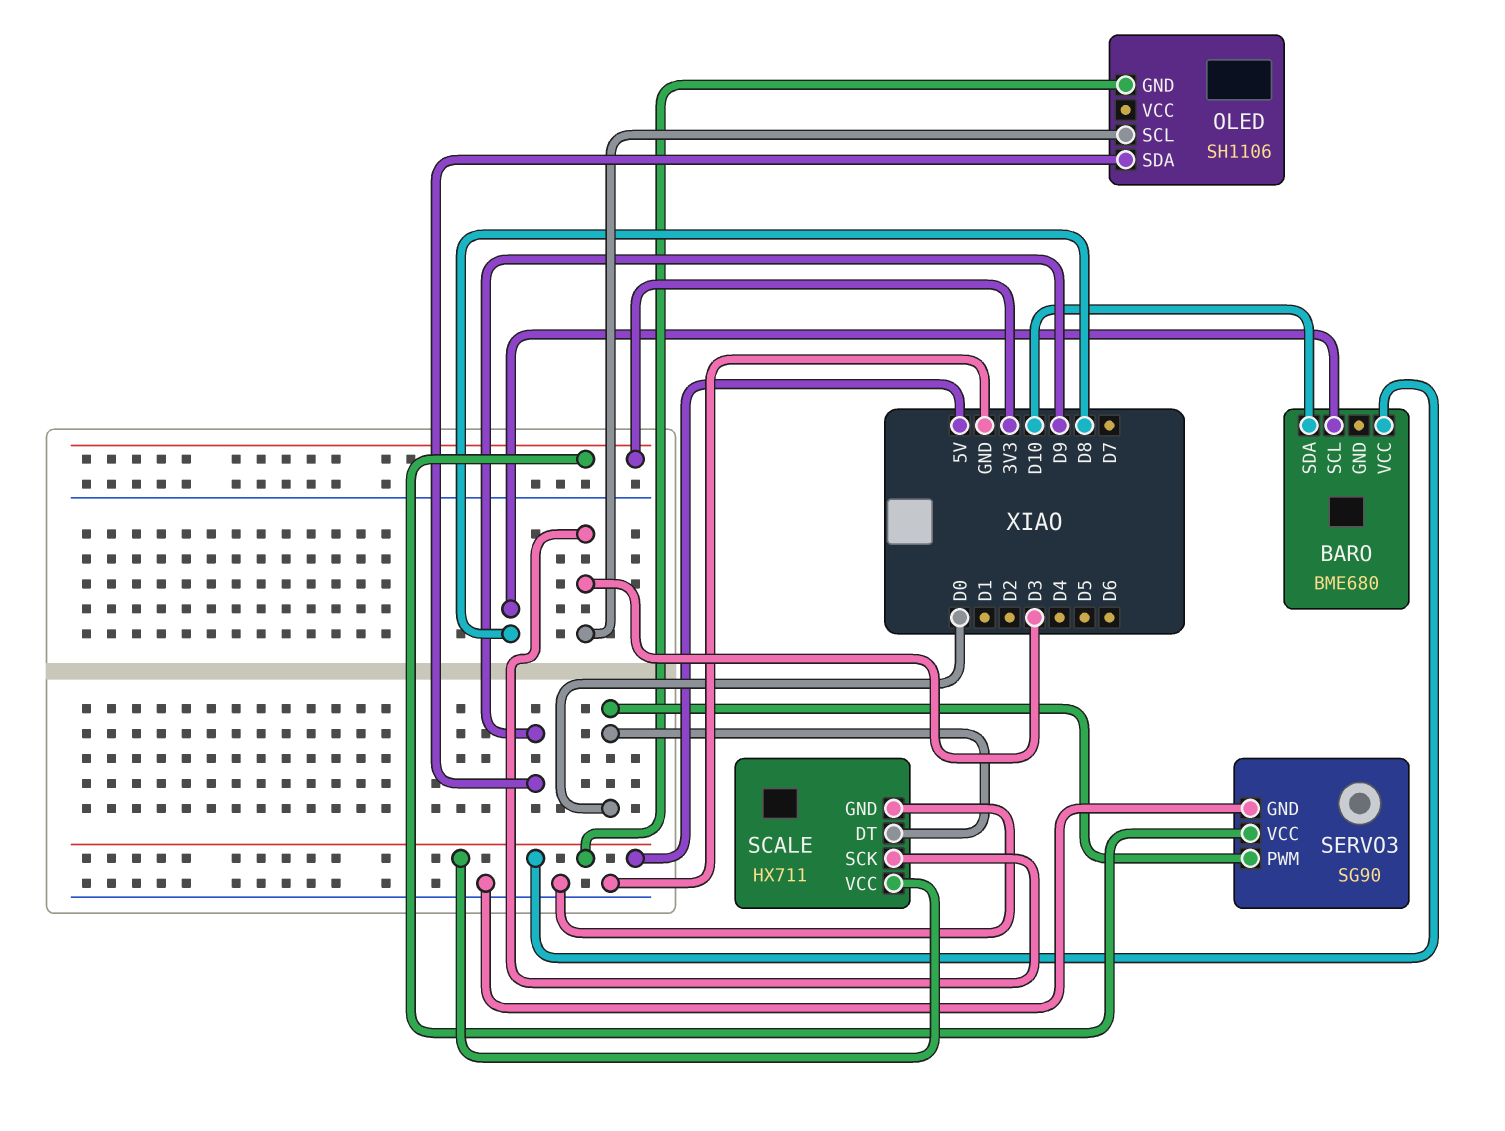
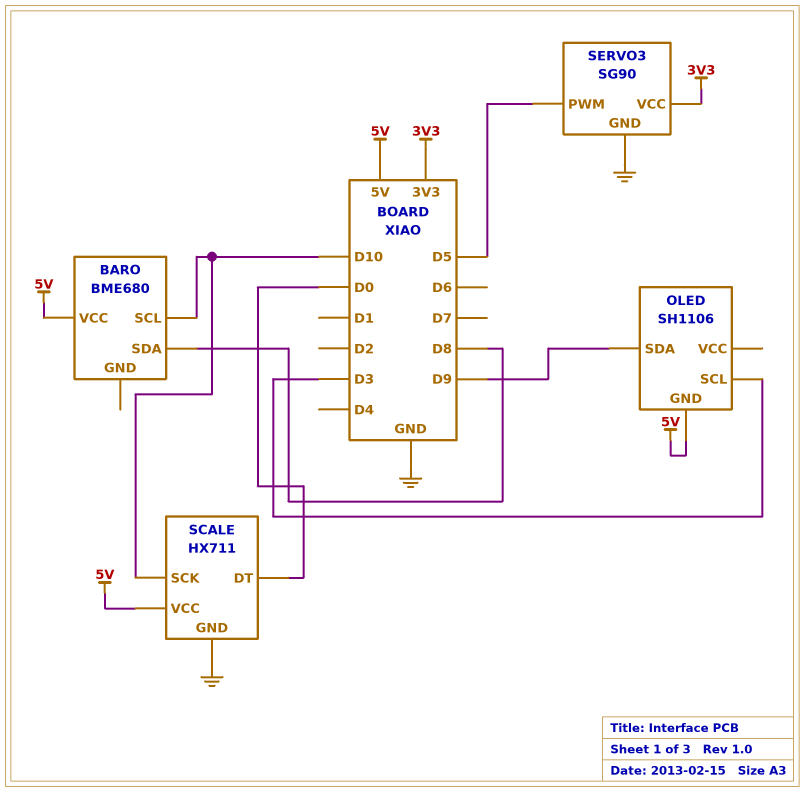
BARO pin SCL: D8 -> D10
BARO pin SDA: D10 -> D8
SCALE pin SCK: D3 -> D10
SERVO3 pin PWM: D0 -> D5

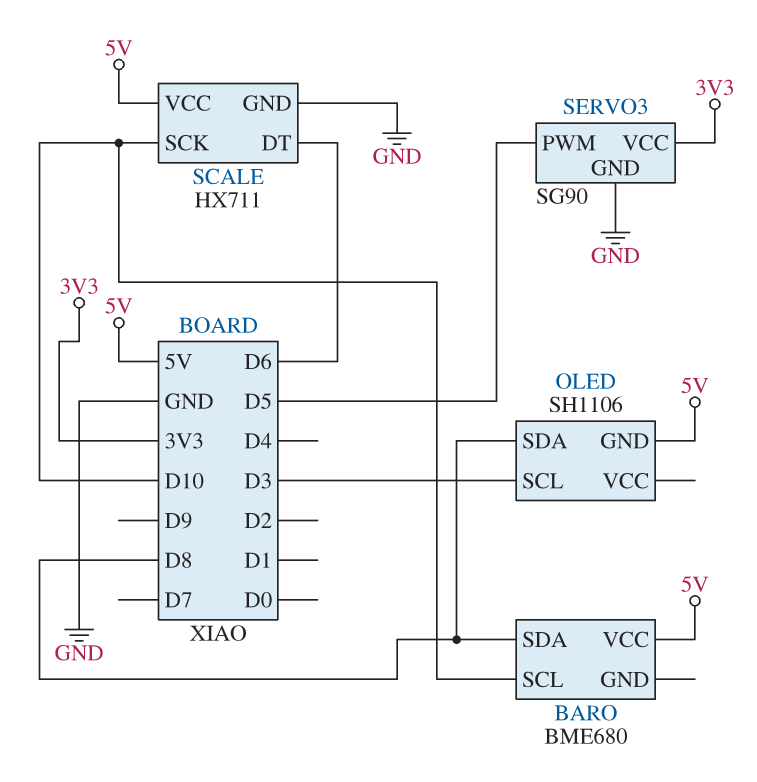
OLED pin SDA: D9 -> D8
SCALE pin DT: D0 -> D6

